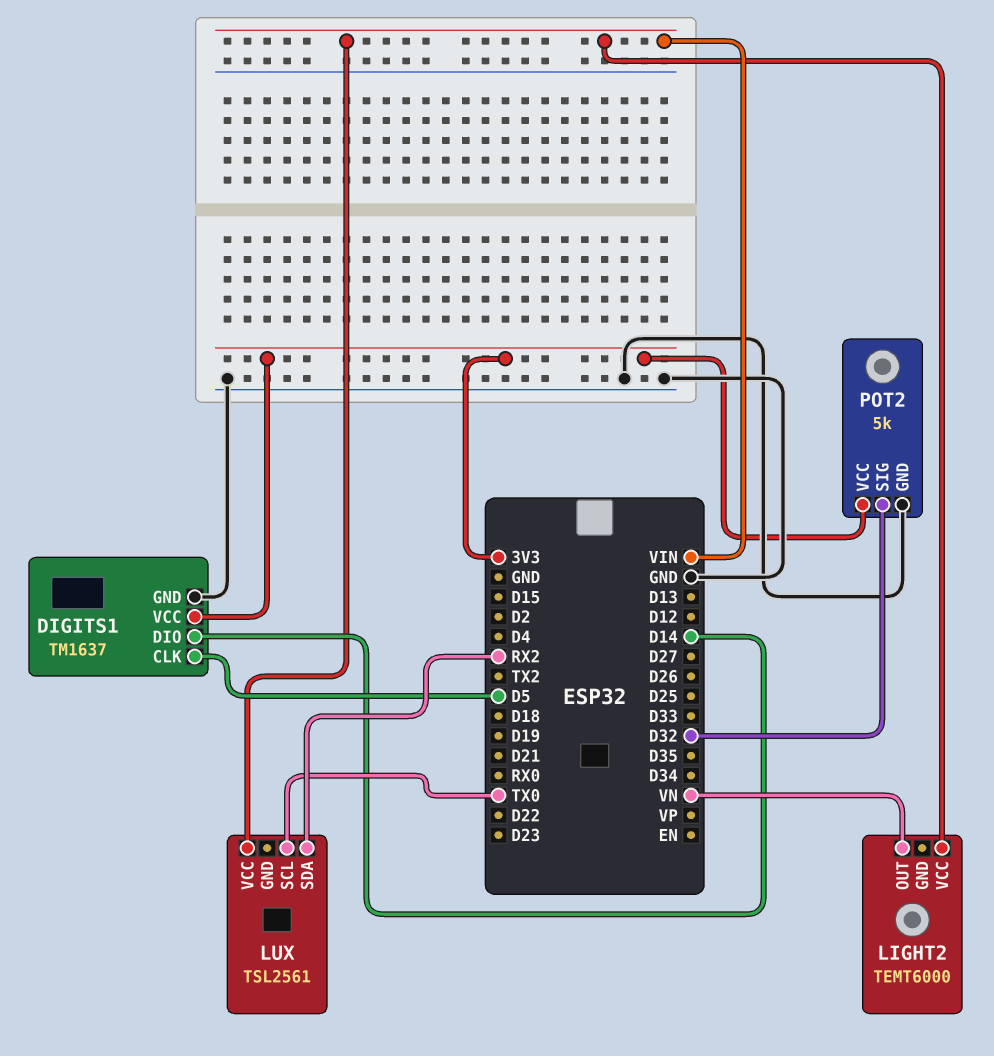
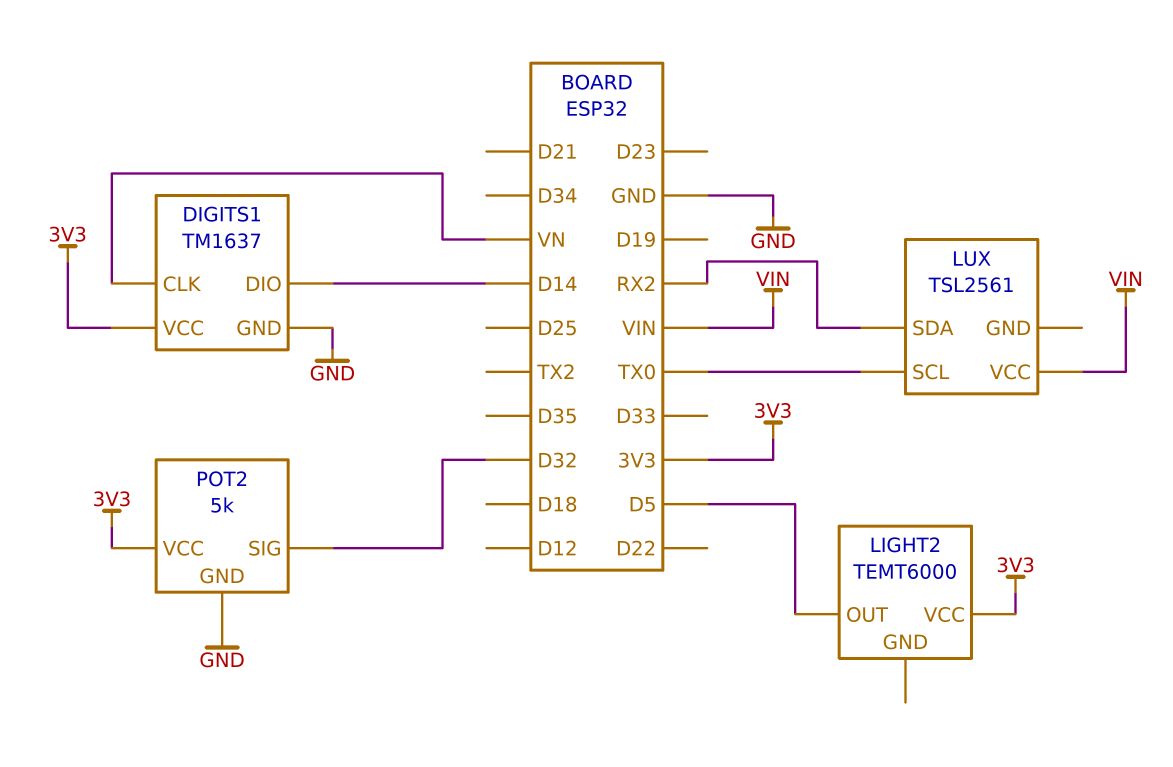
DIGITS1 pin CLK: D5 -> VN
LIGHT2 pin OUT: VN -> D5
LIGHT2 pin VCC: VIN -> 3V3

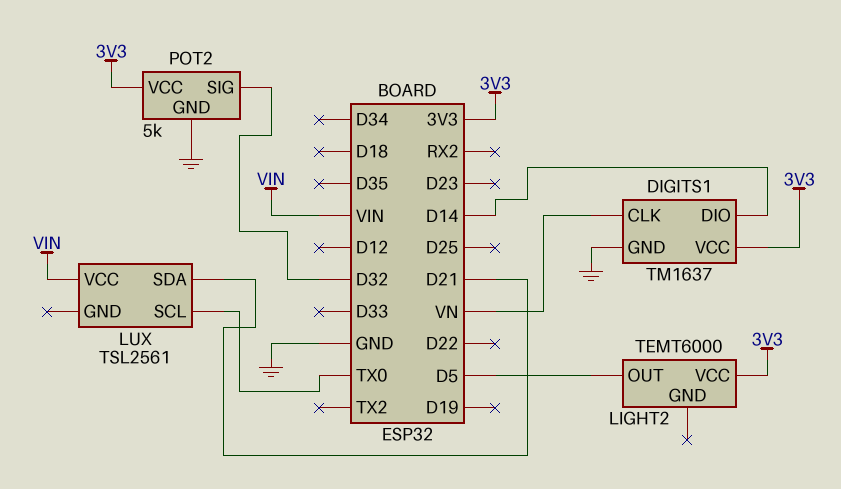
LUX pin SDA: RX2 -> D21

